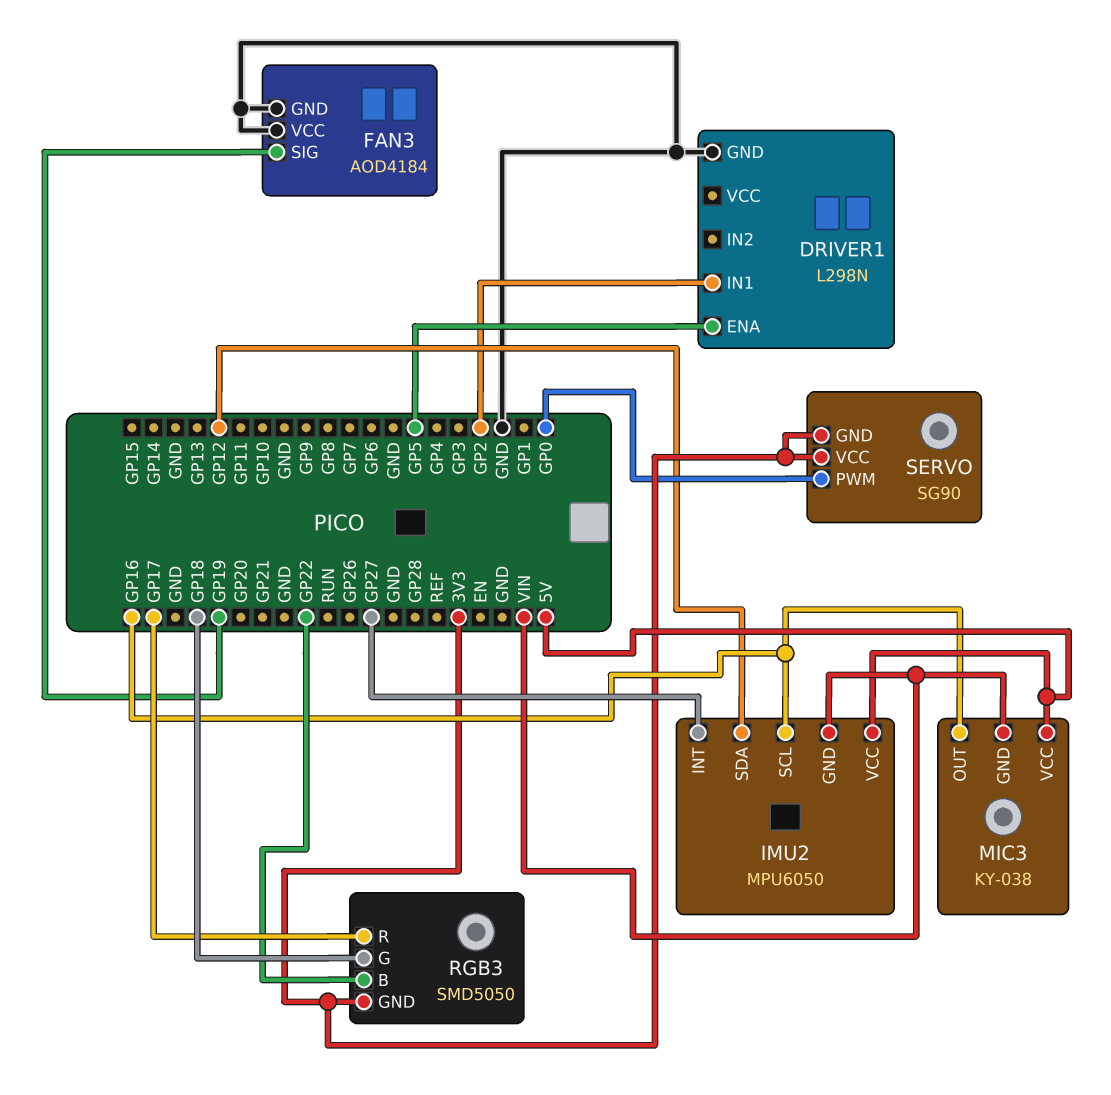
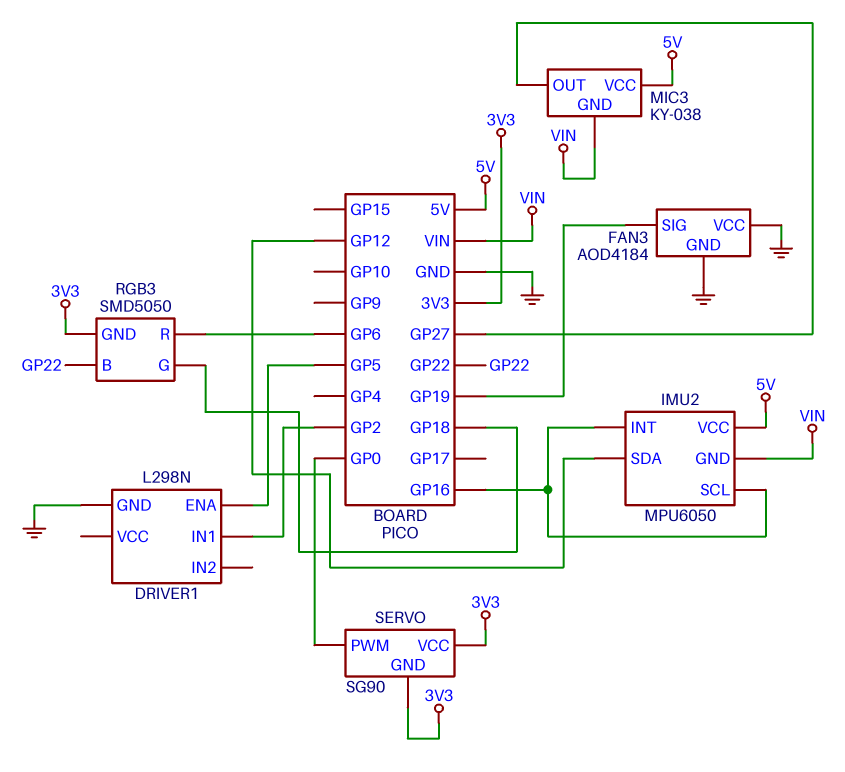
IMU2 pin INT: GP27 -> GP16
MIC3 pin OUT: GP16 -> GP27
RGB3 pin R: GP17 -> GP6

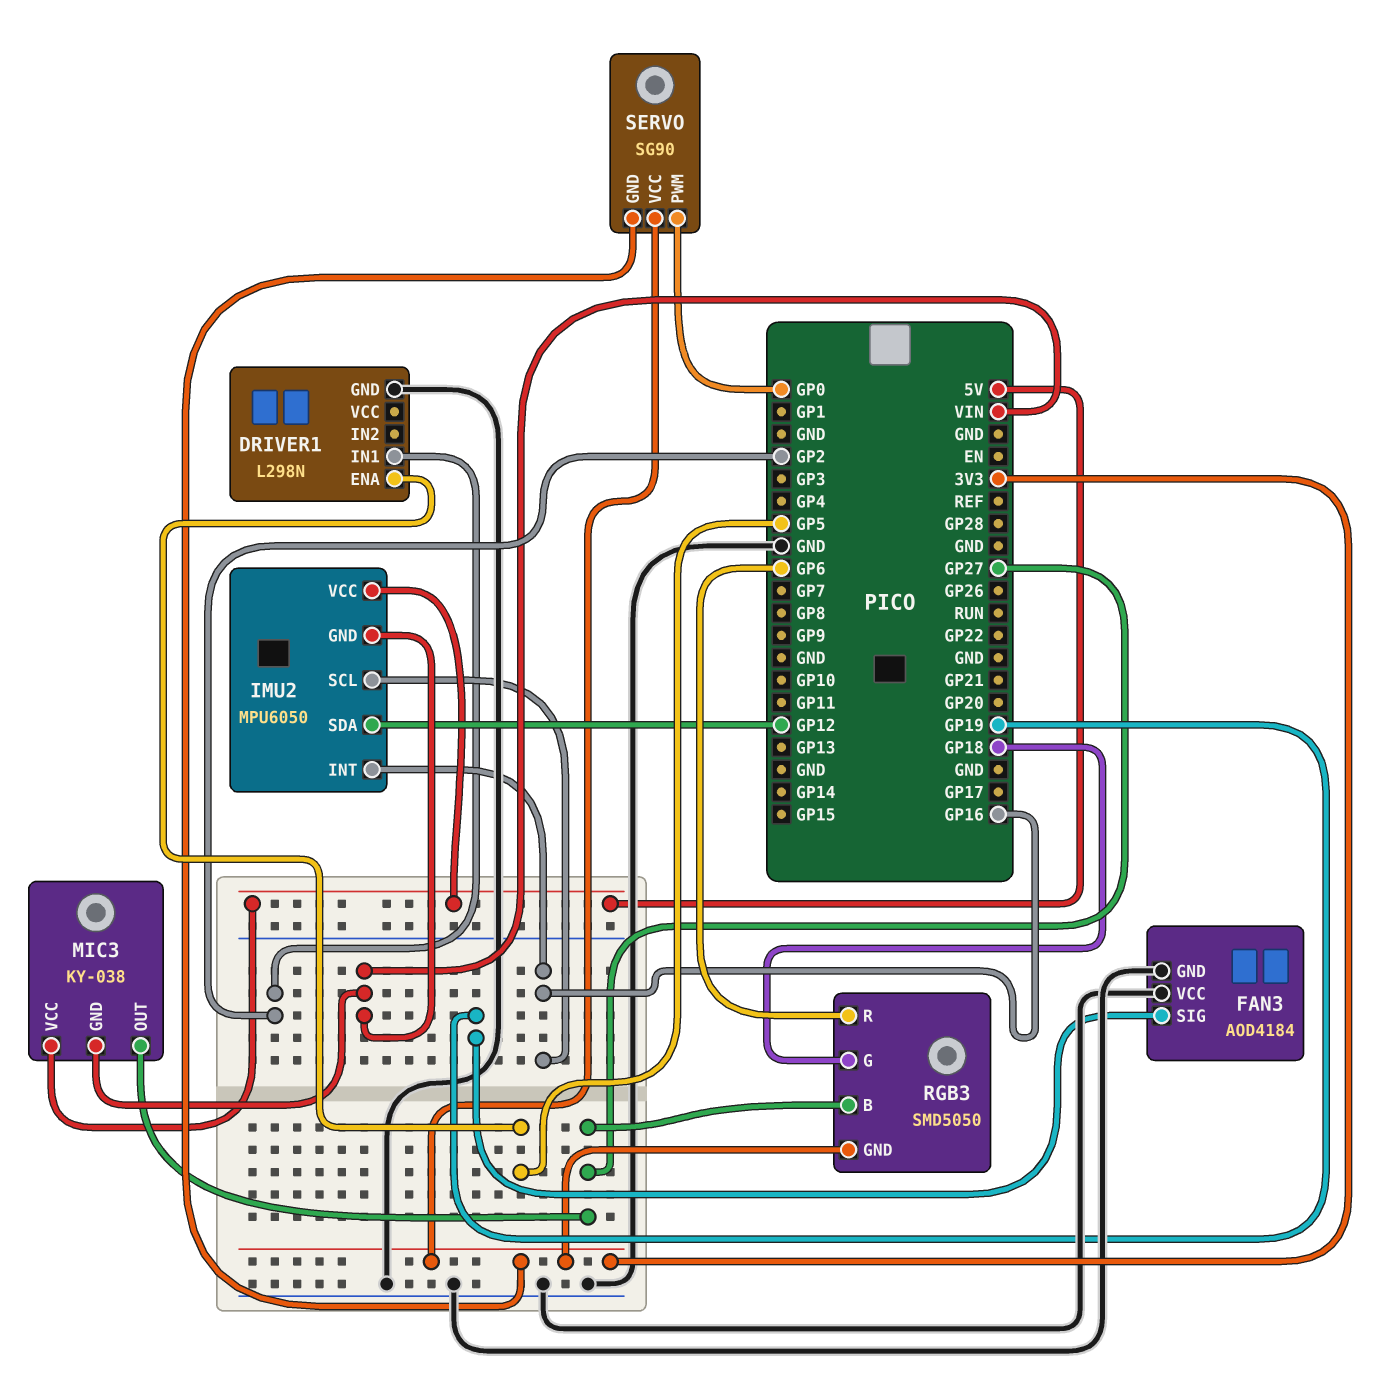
RGB3 pin B: GP22 -> GP27

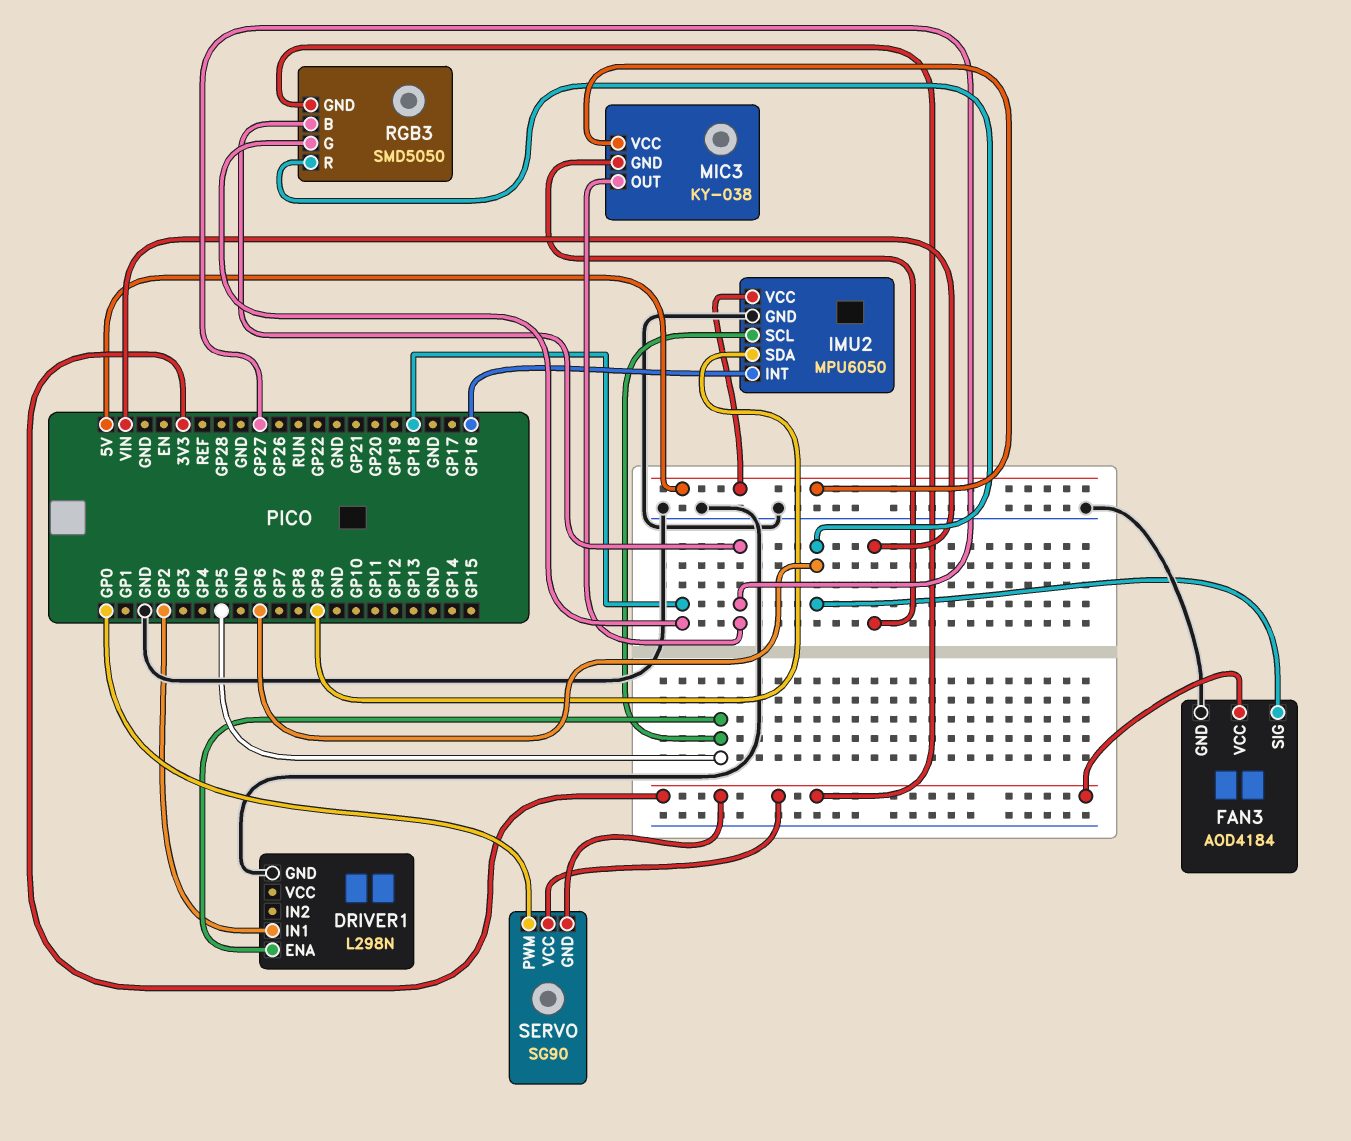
FAN3 pin SIG: GP19 -> GP6
FAN3 pin VCC: GND -> 3V3
IMU2 pin GND: VIN -> GND
IMU2 pin SCL: GP16 -> GP5
IMU2 pin SDA: GP12 -> GP9

